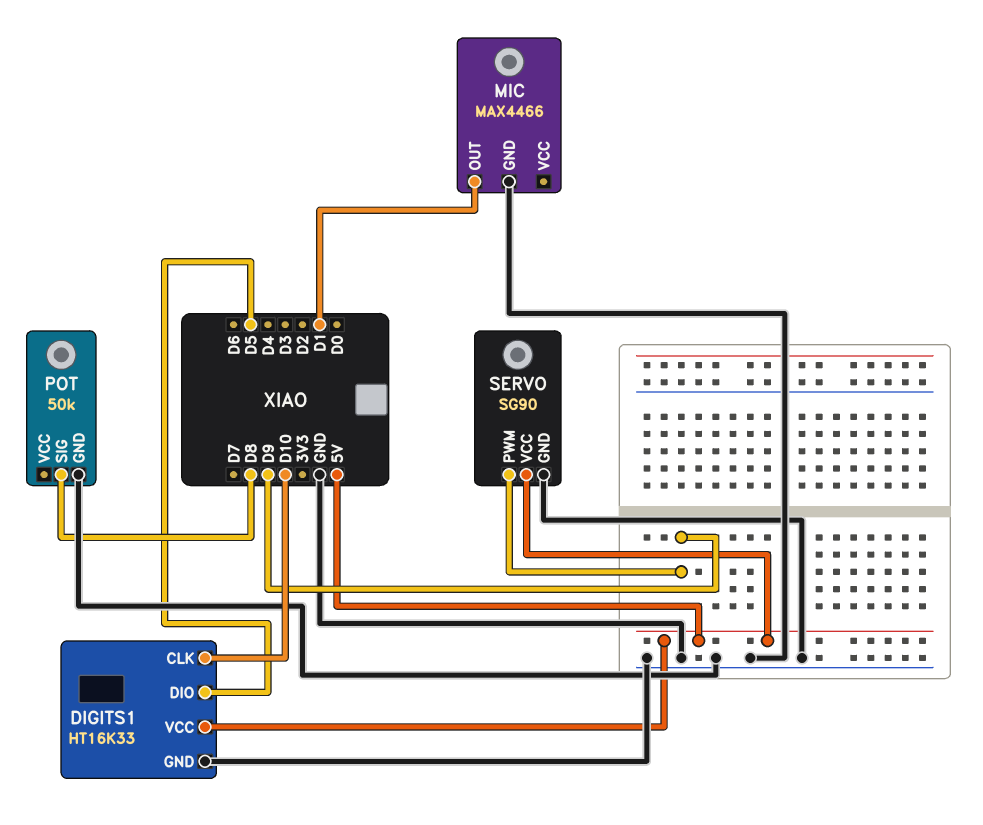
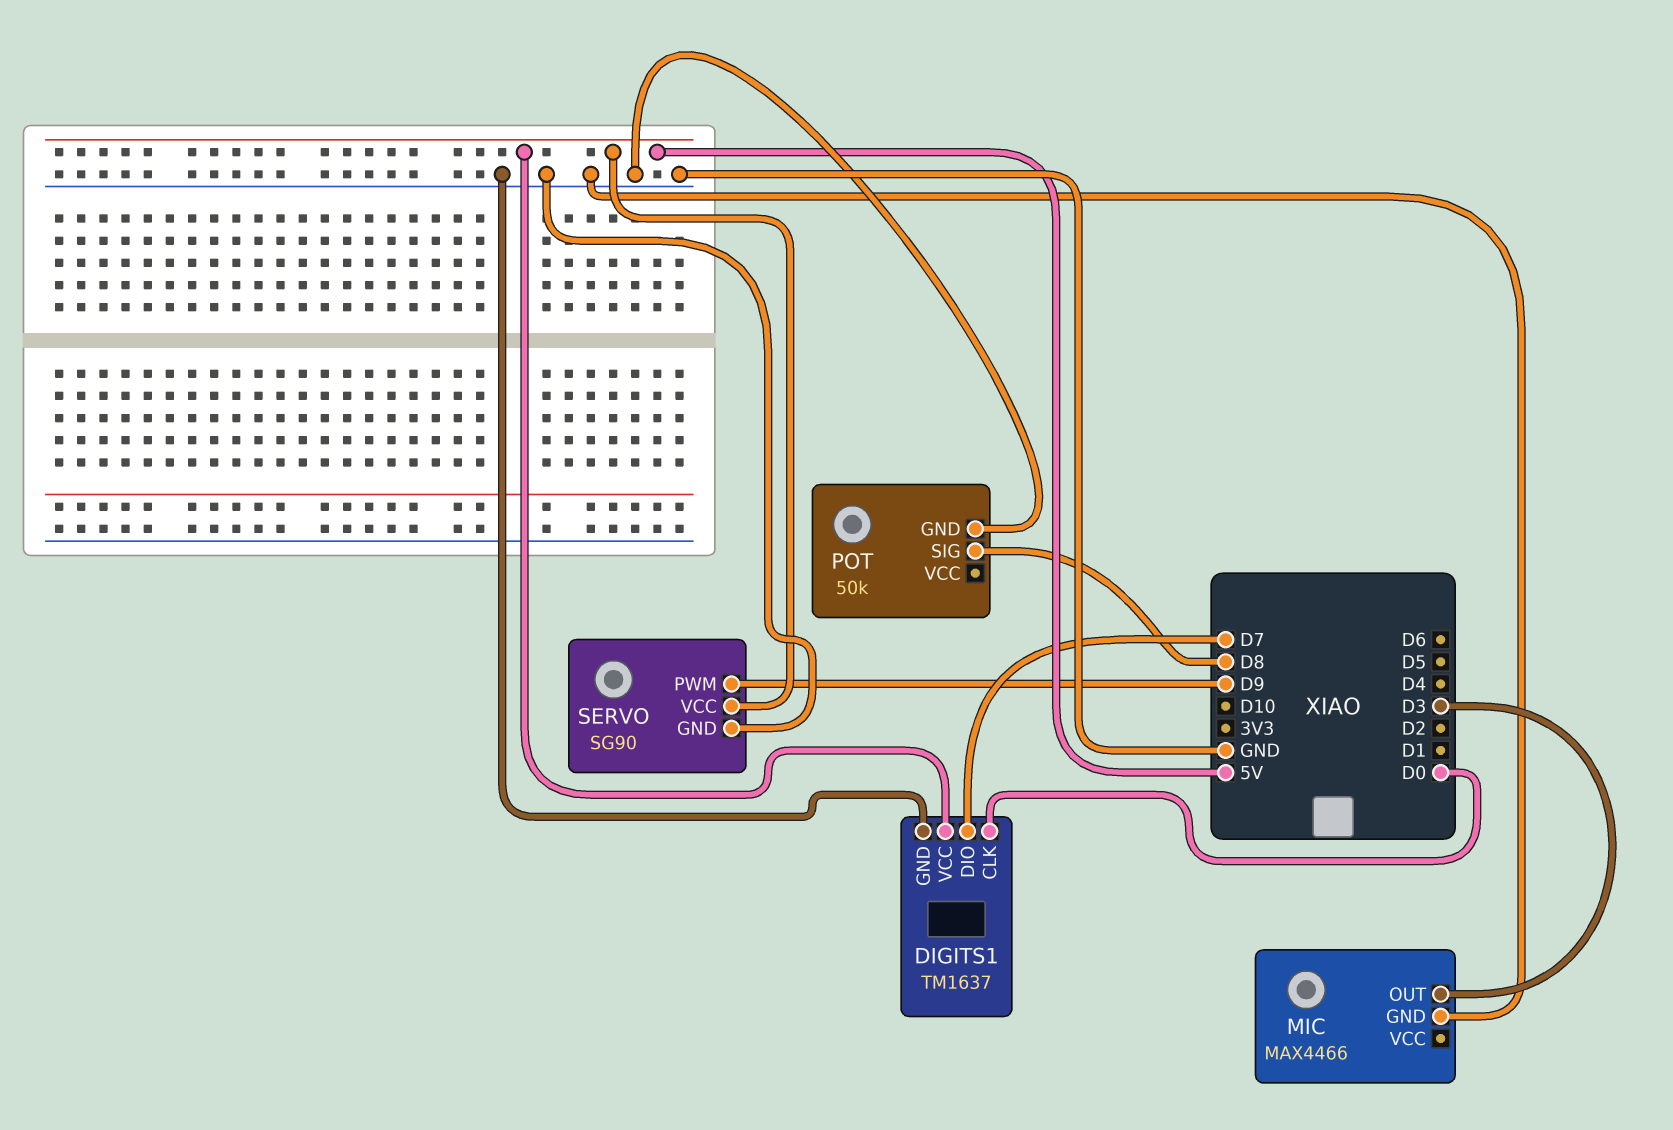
DIGITS1: HT16K33 -> TM1637
DIGITS1 pin CLK: D10 -> D0
DIGITS1 pin DIO: D5 -> D7
MIC pin OUT: D1 -> D3

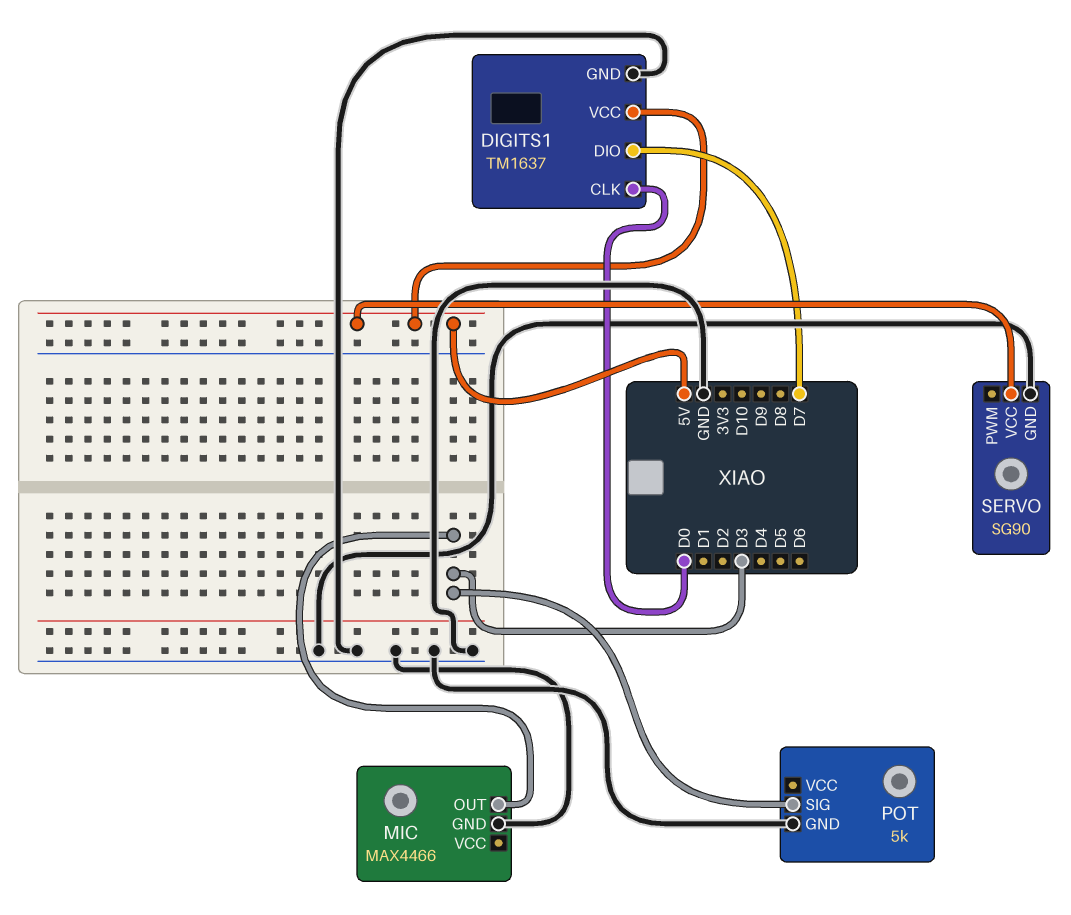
POT: 50k -> 5k
POT pin SIG: D8 -> D3
SERVO pin PWM: D9 -> none

